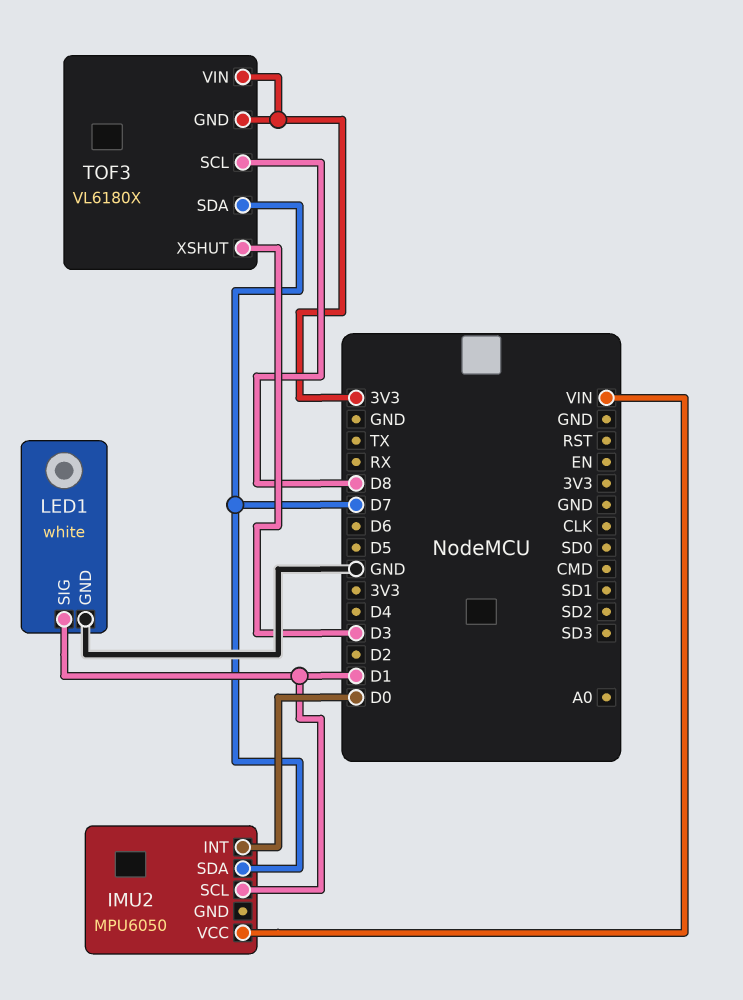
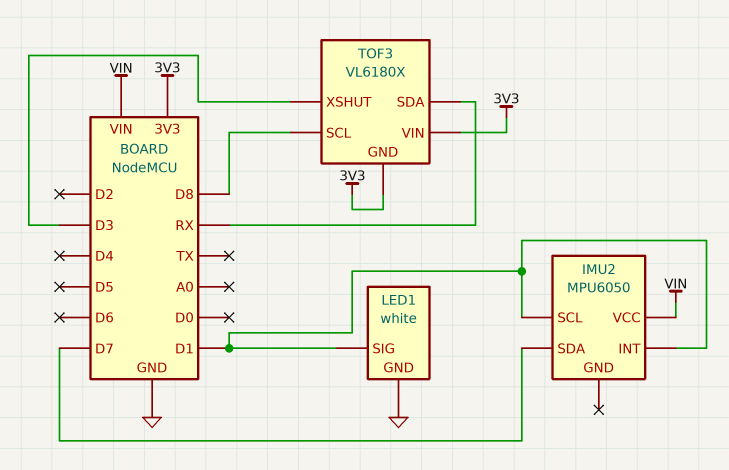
IMU2 pin INT: D0 -> D1
TOF3 pin SDA: D7 -> RX

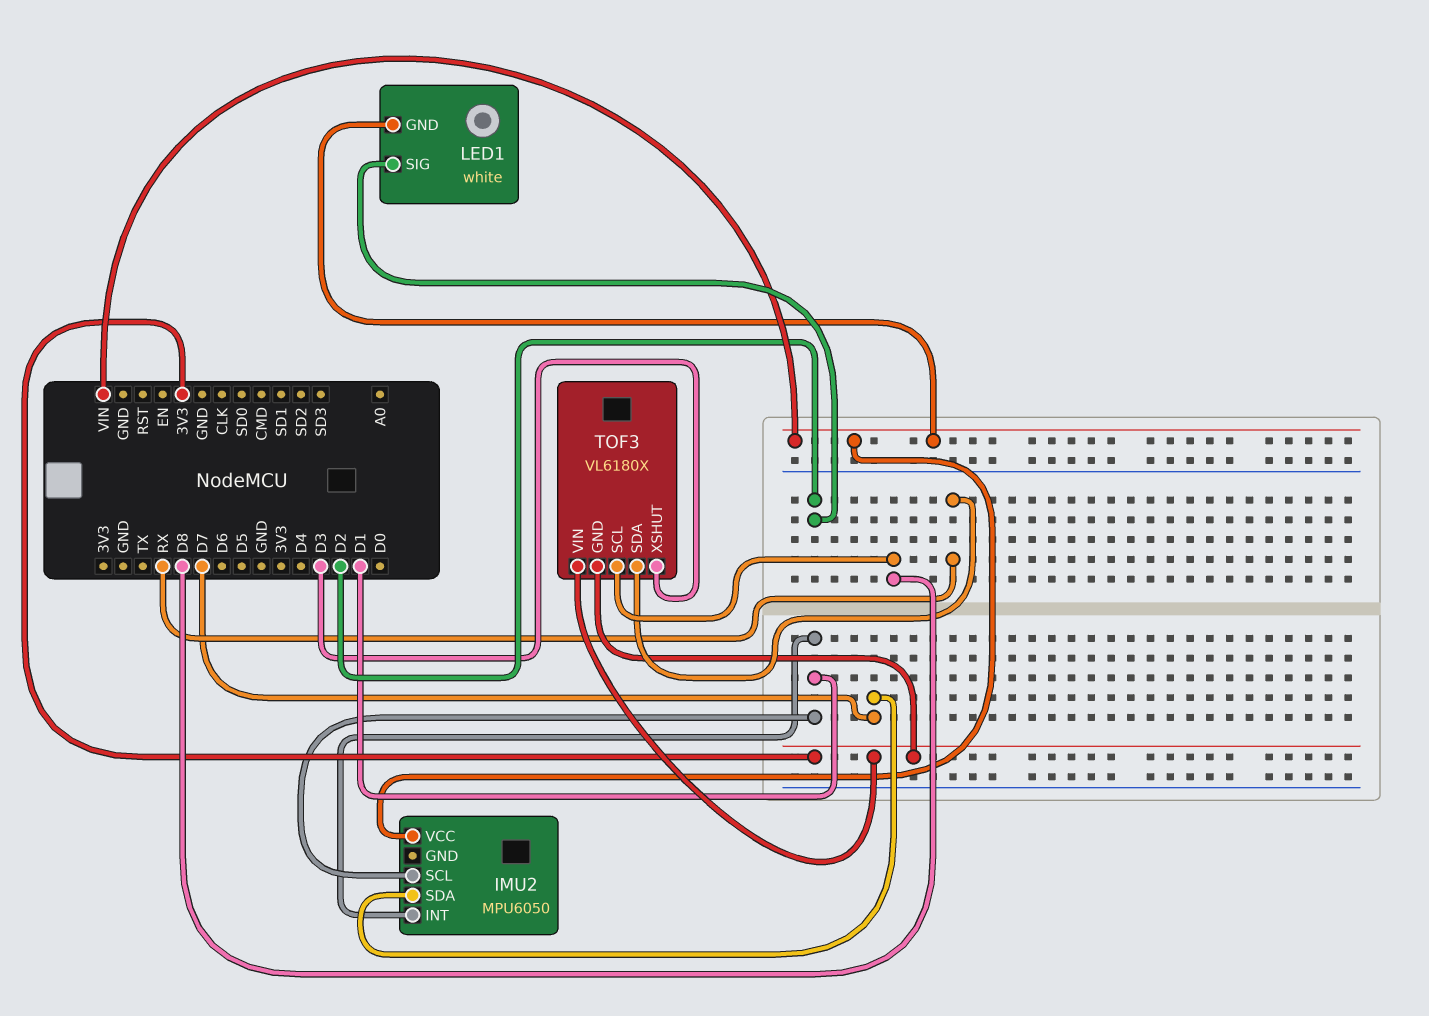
LED1 pin GND: GND -> VIN
LED1 pin SIG: D1 -> D2

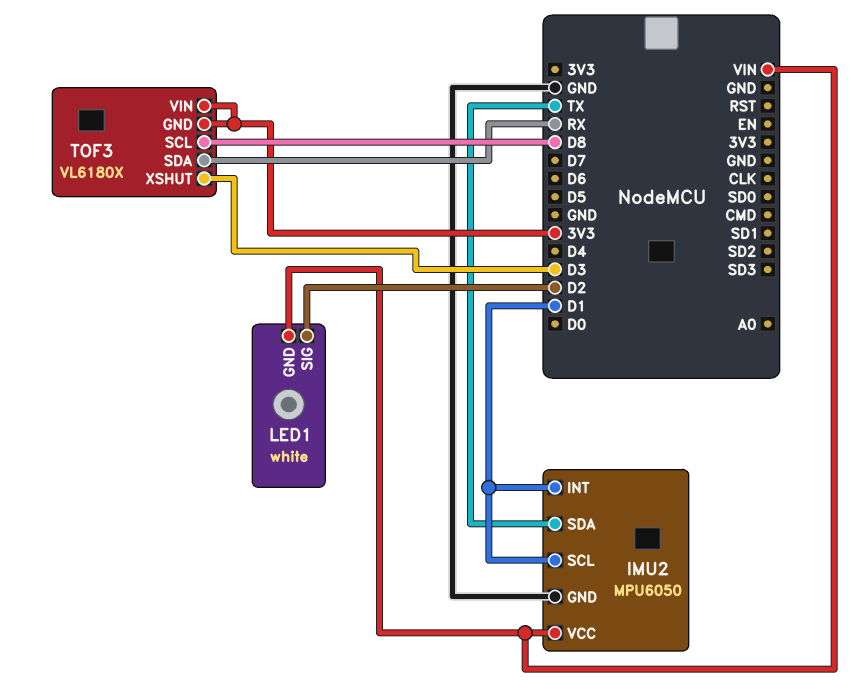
IMU2 pin GND: none -> GND
IMU2 pin SDA: D7 -> TX

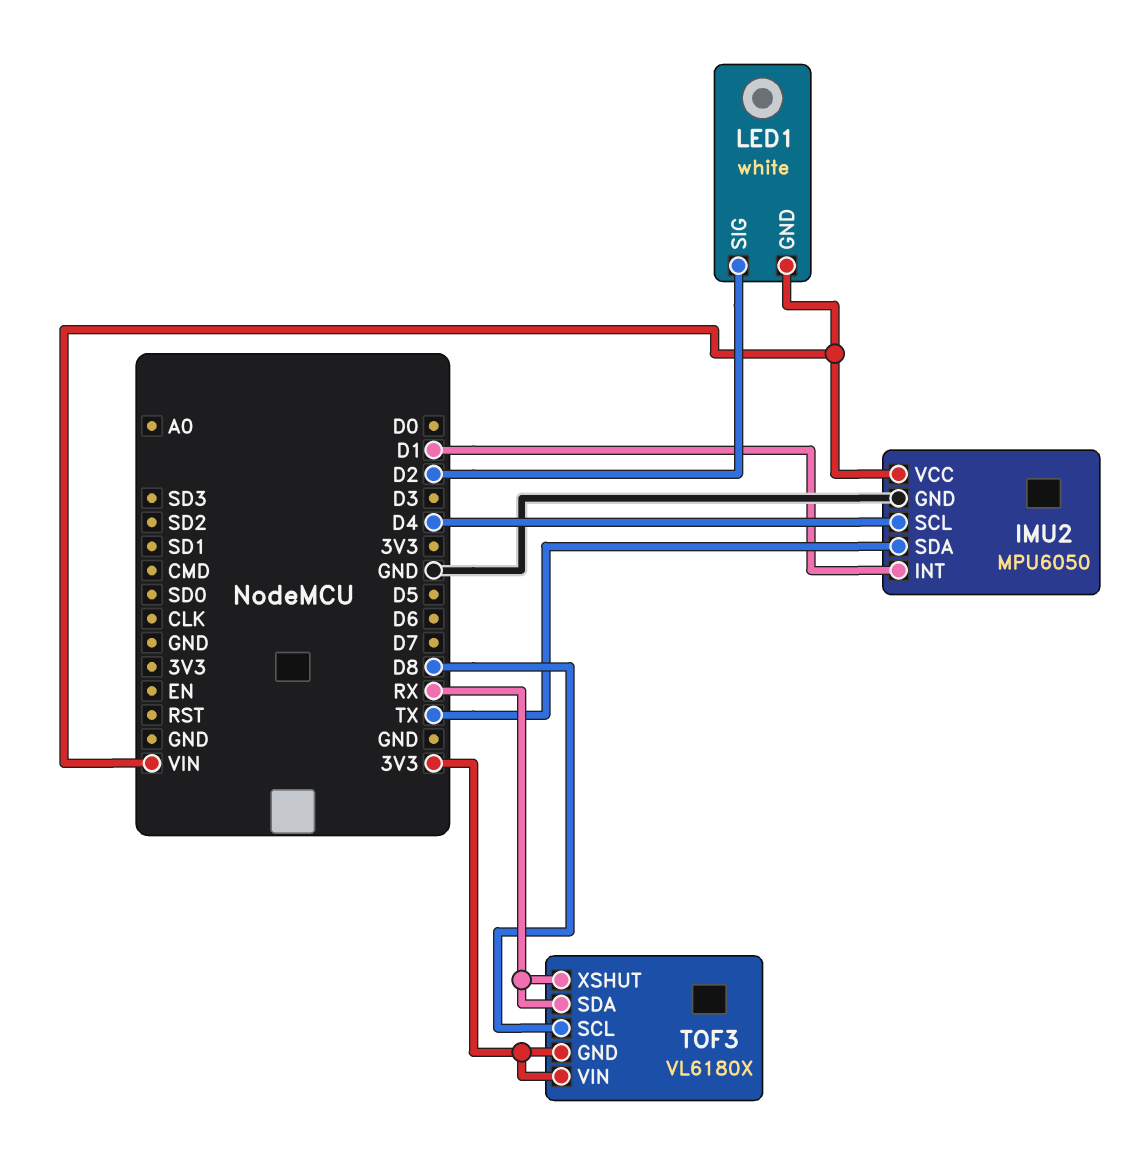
IMU2 pin SCL: D1 -> D4
TOF3 pin XSHUT: D3 -> RX

